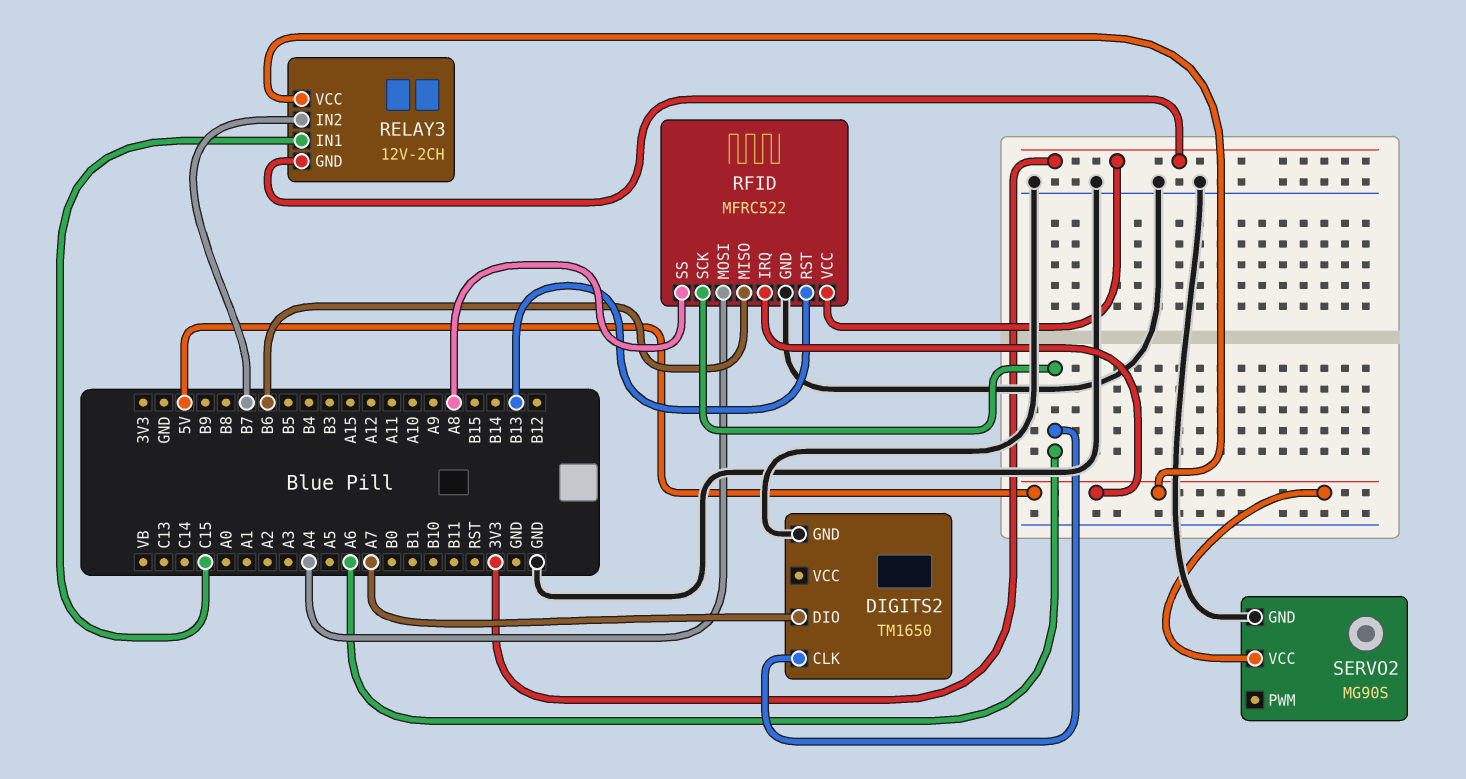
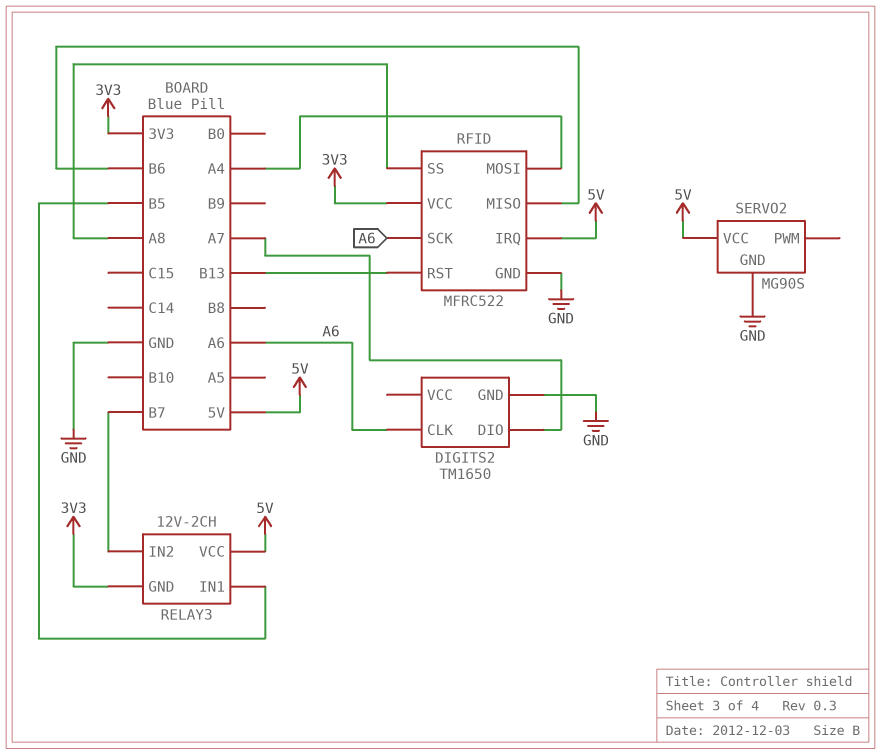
RELAY3 pin IN1: C15 -> B5

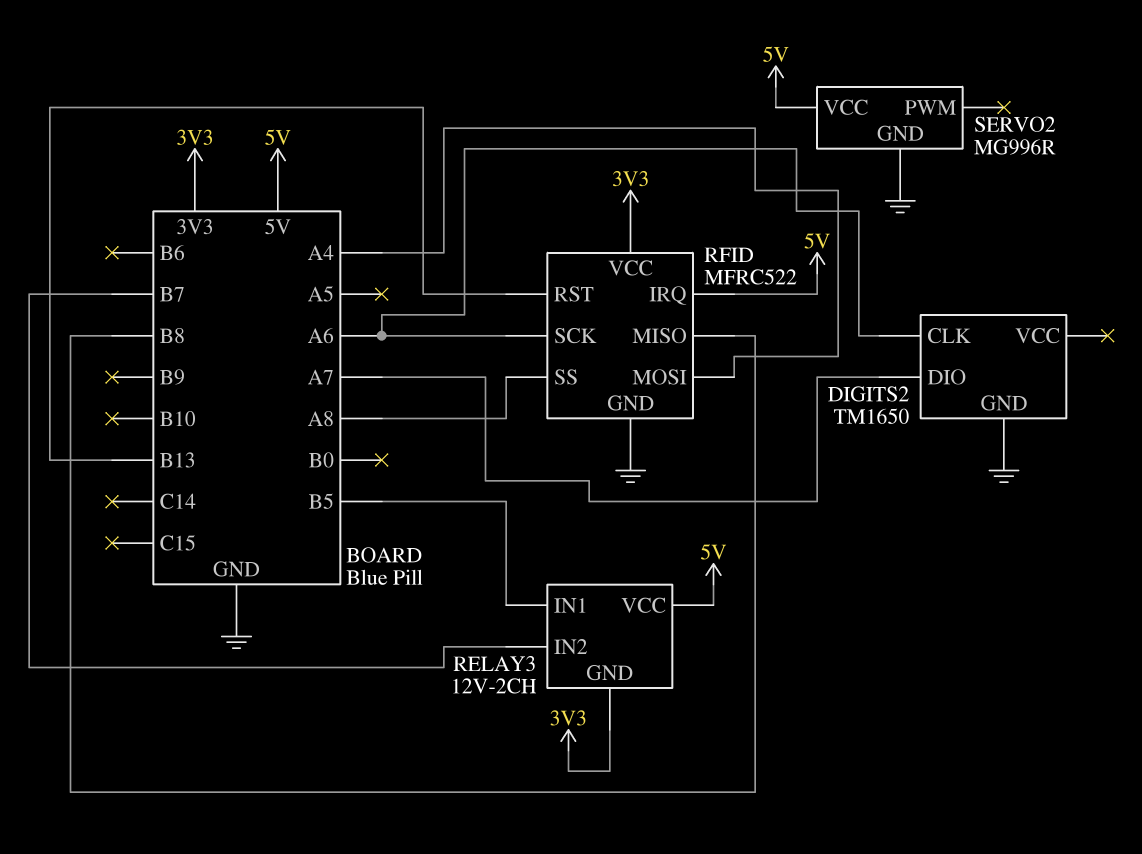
RFID pin MISO: B6 -> B8
SERVO2: MG90S -> MG996R

